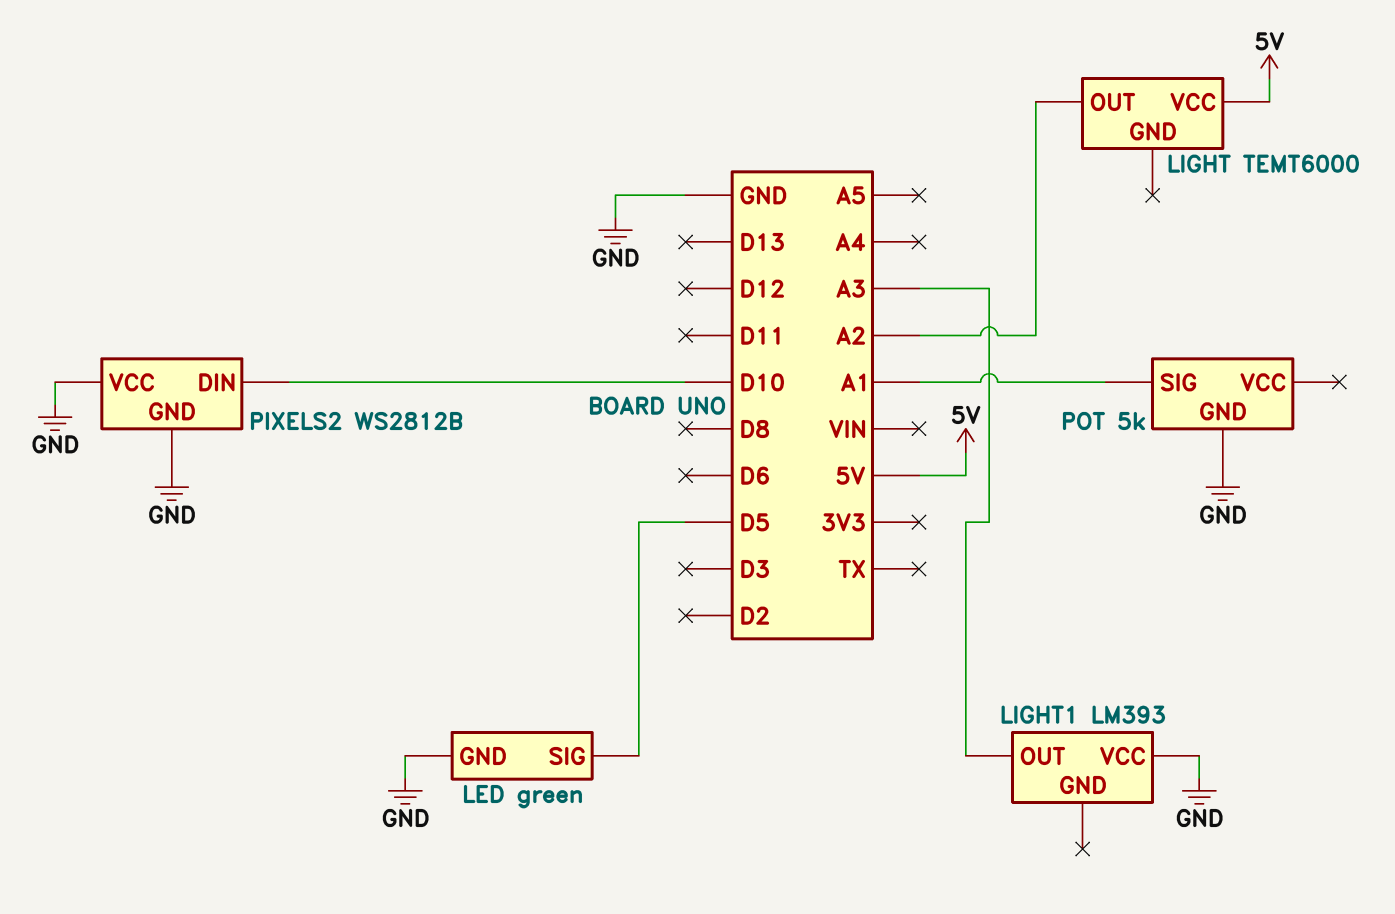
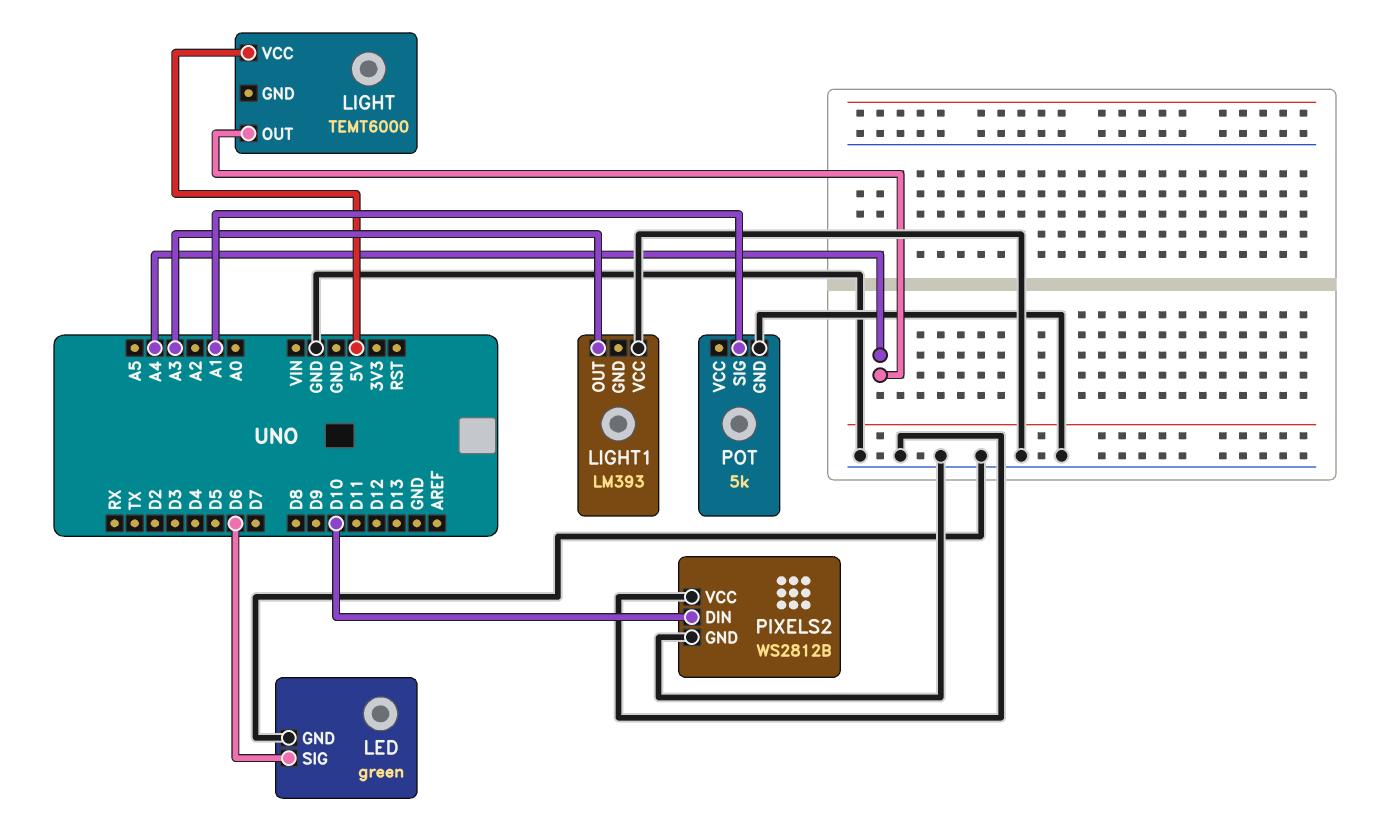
LED pin SIG: D5 -> D6
LIGHT pin OUT: A2 -> A4

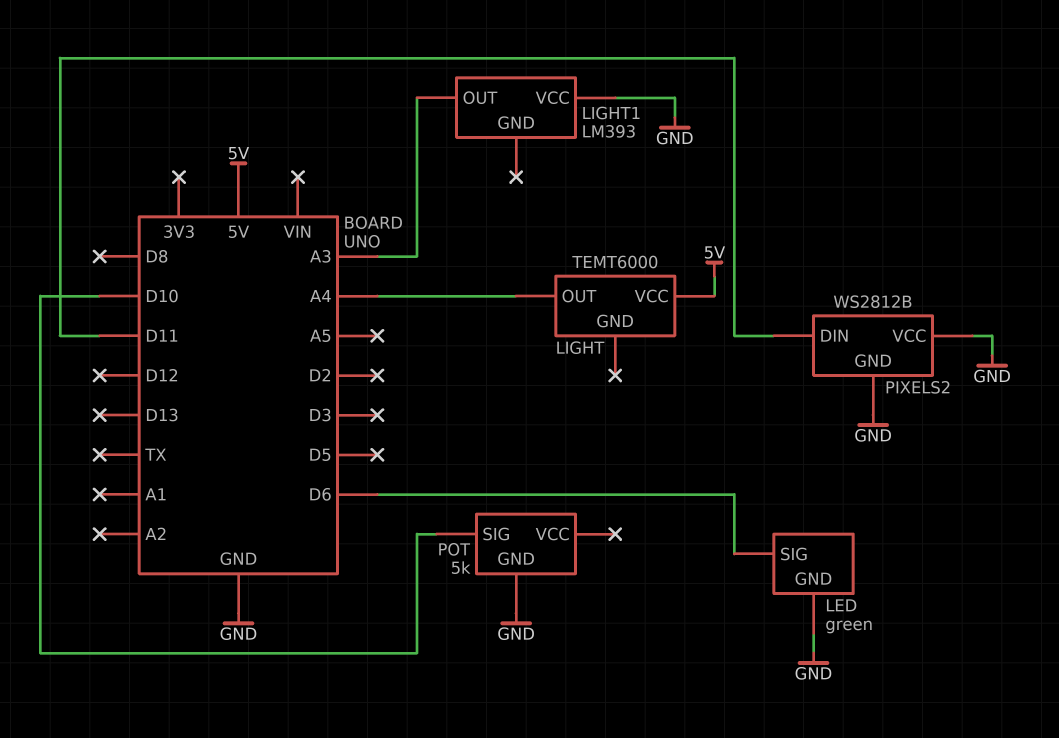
PIXELS2 pin DIN: D10 -> D11
POT pin SIG: A1 -> D10

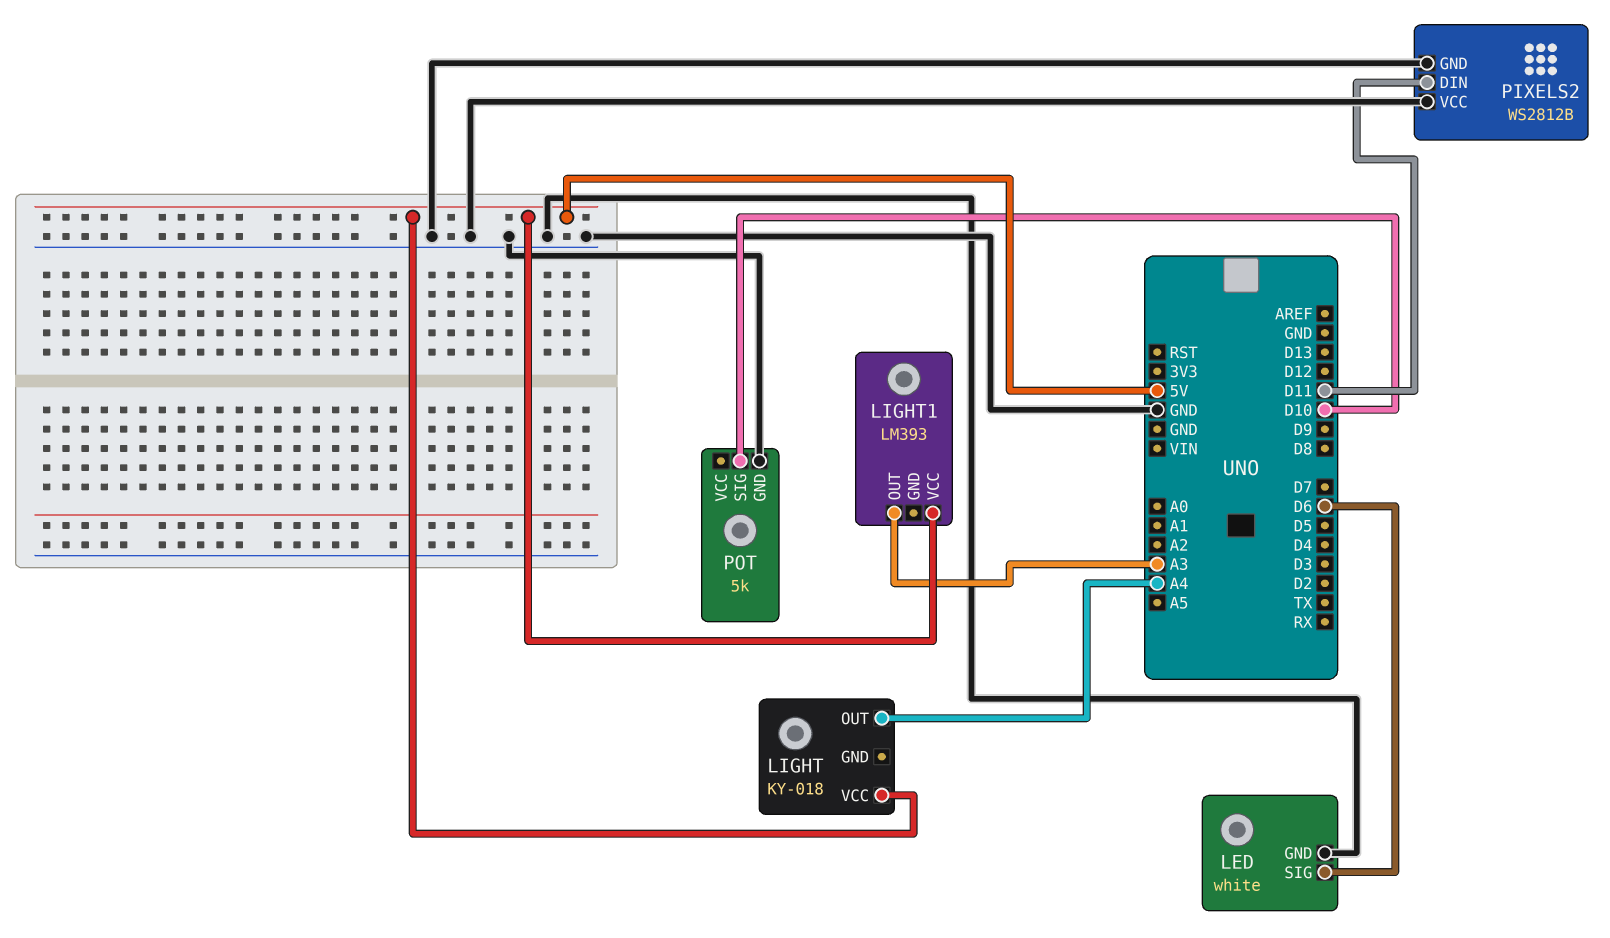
LED: green -> white
LIGHT: TEMT6000 -> KY-018
LIGHT1 pin VCC: GND -> 5V

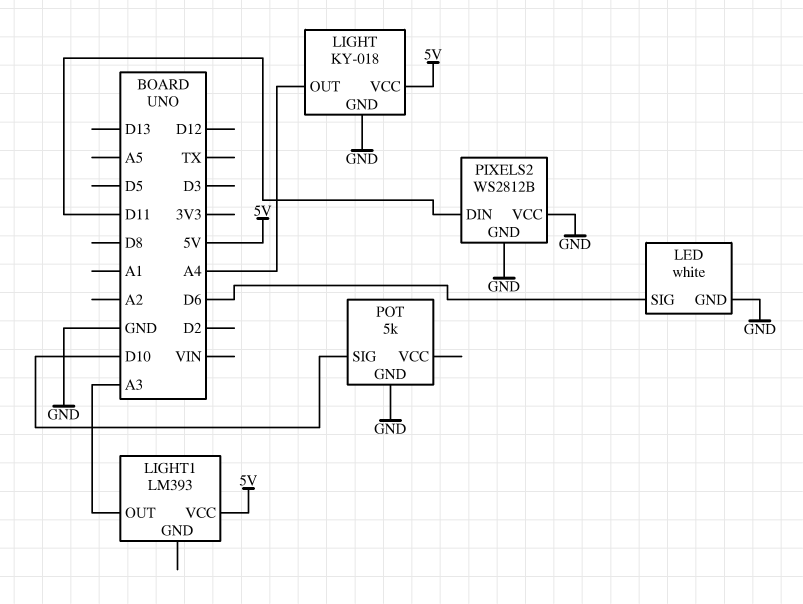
LIGHT pin GND: none -> GND

